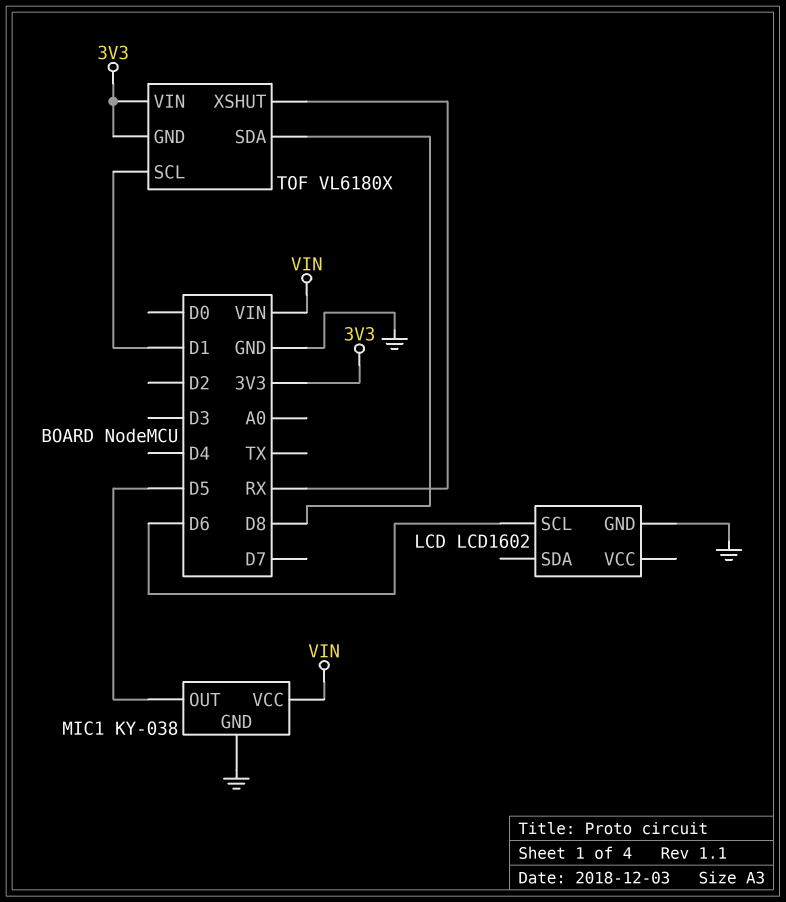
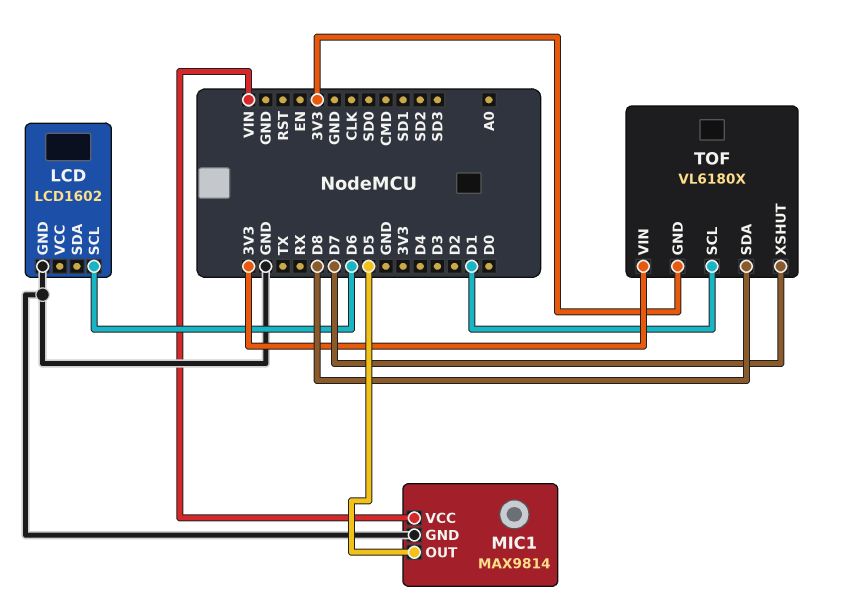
MIC1: KY-038 -> MAX9814
TOF pin XSHUT: RX -> D7

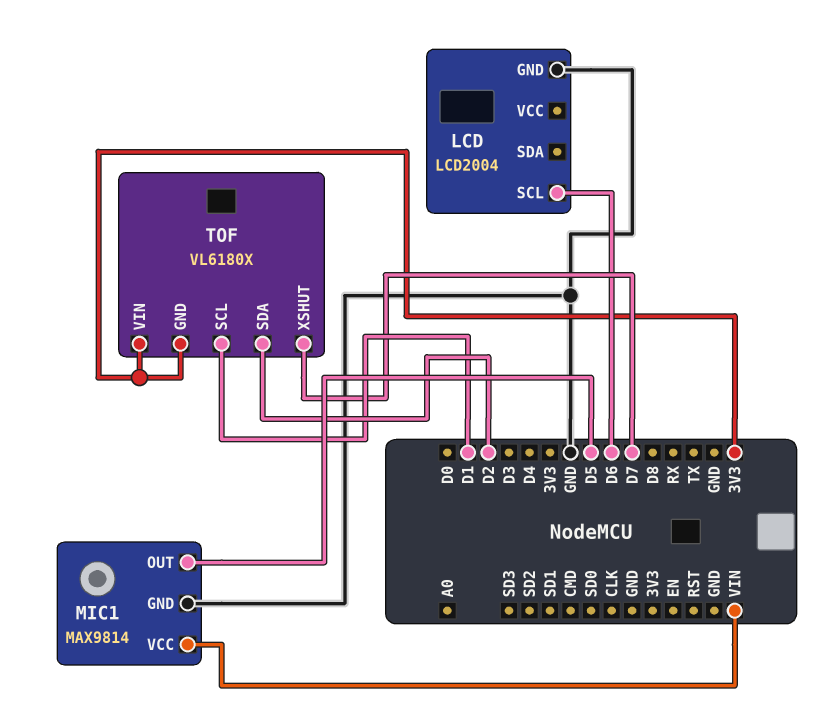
LCD: LCD1602 -> LCD2004
TOF pin SDA: D8 -> D2

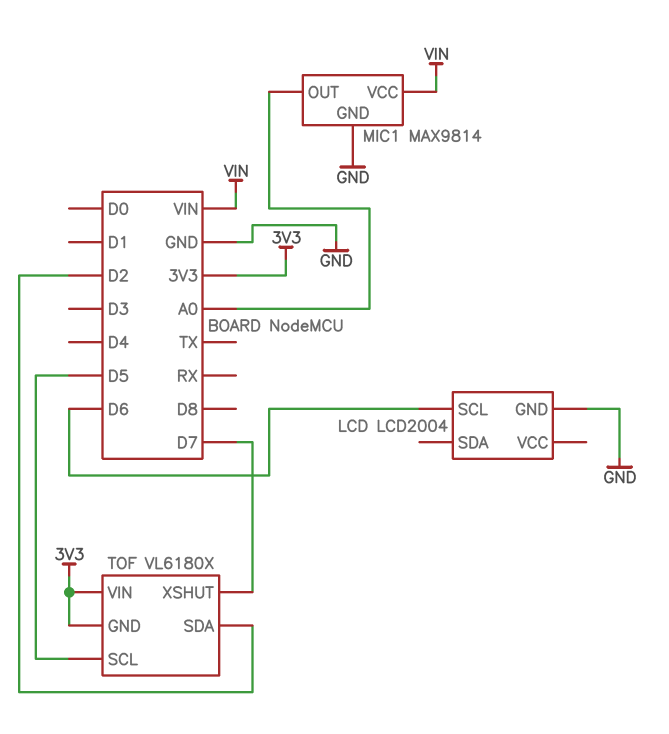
MIC1 pin OUT: D5 -> A0
TOF pin SCL: D1 -> D5

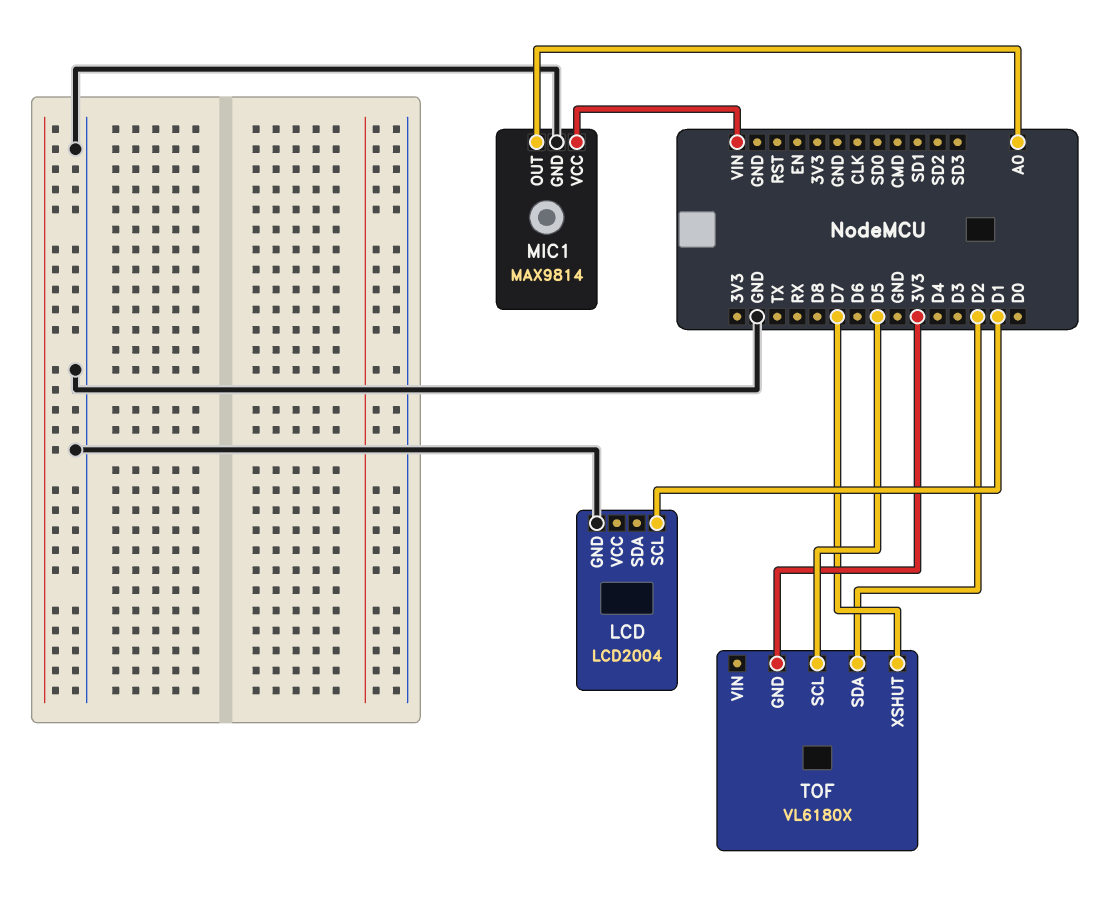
LCD pin SCL: D6 -> D1
TOF pin VIN: 3V3 -> none

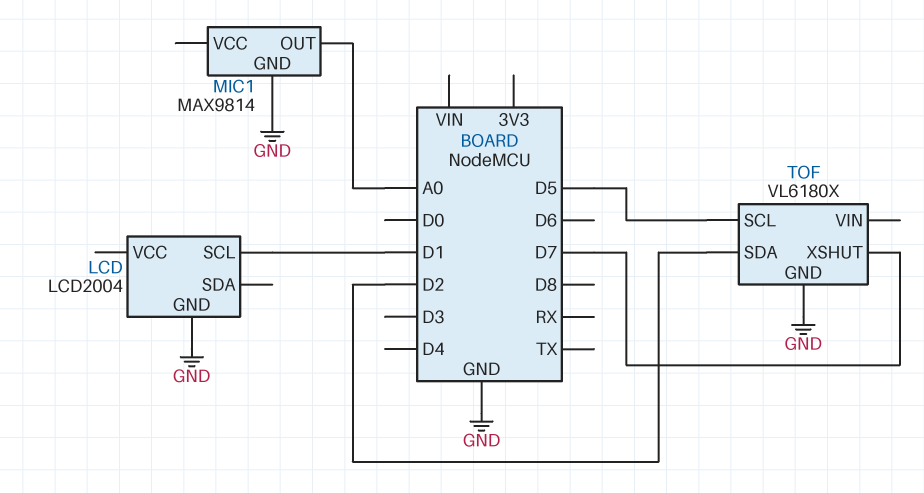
MIC1 pin VCC: VIN -> none
TOF pin GND: 3V3 -> GND

